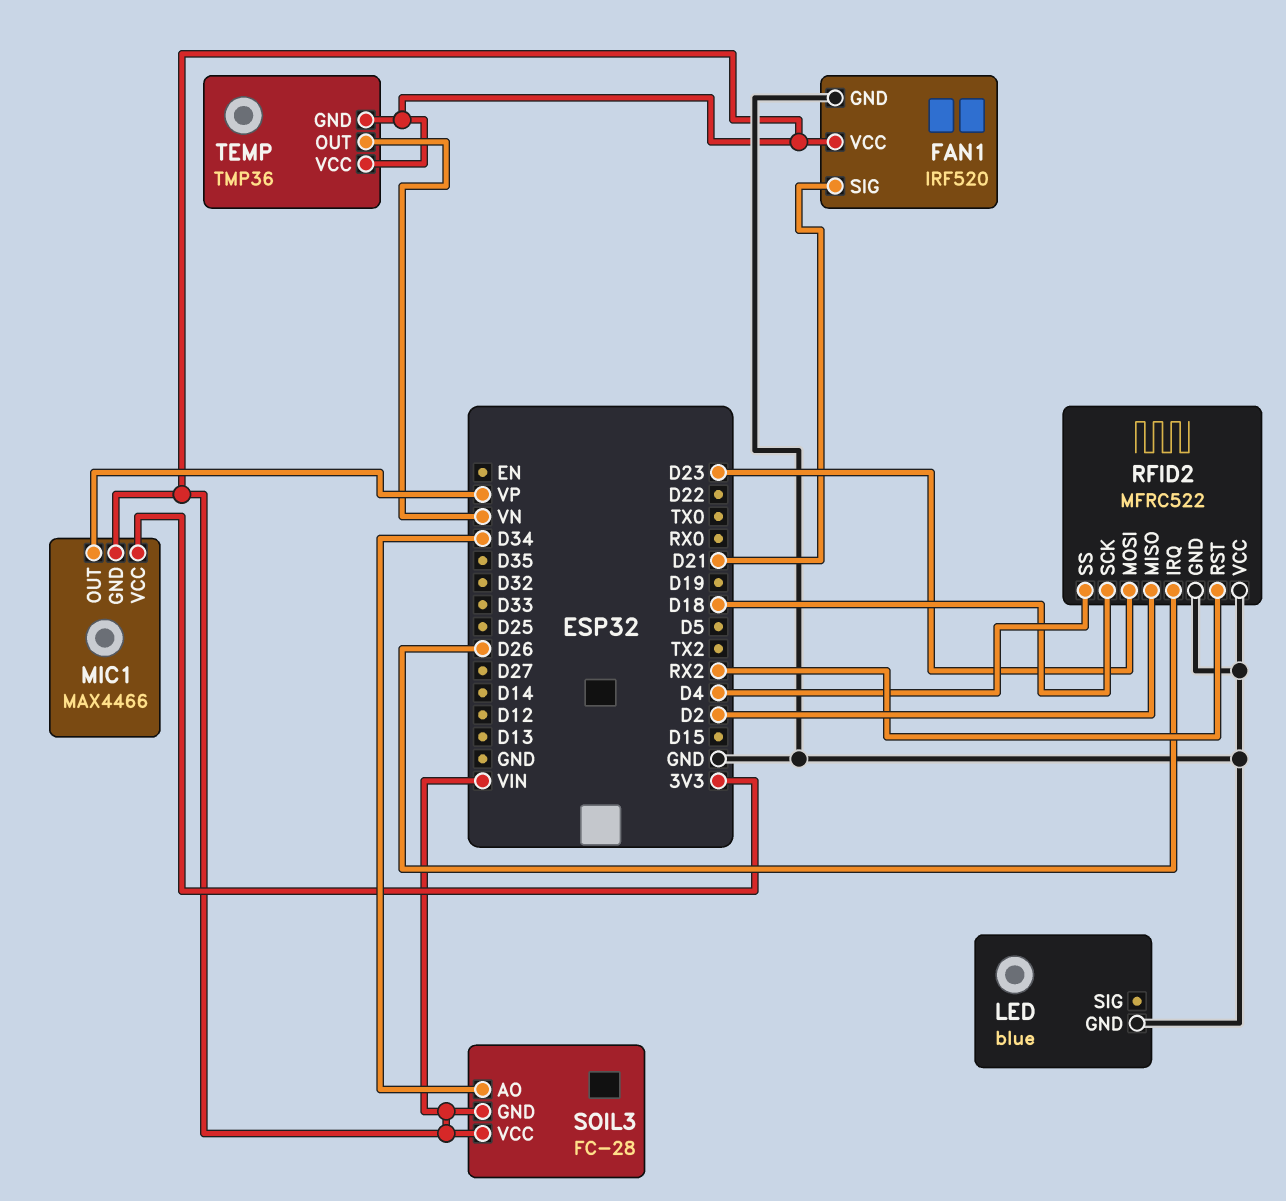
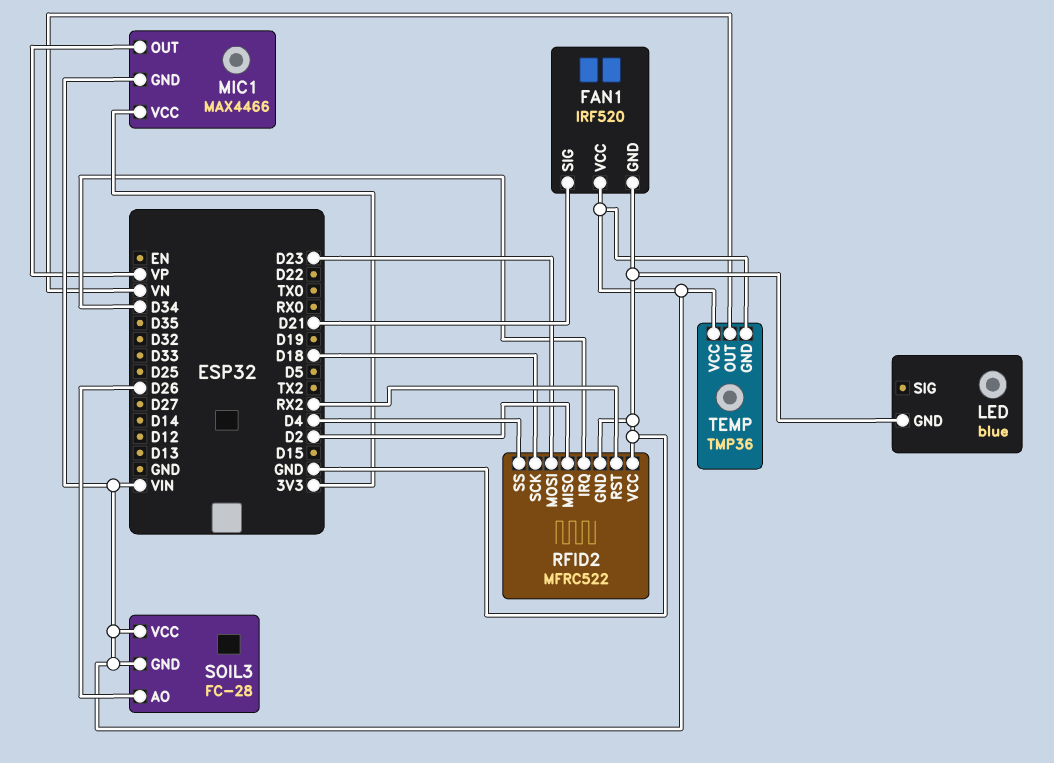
RFID2 pin IRQ: D26 -> D34
SOIL3 pin AO: D34 -> D26

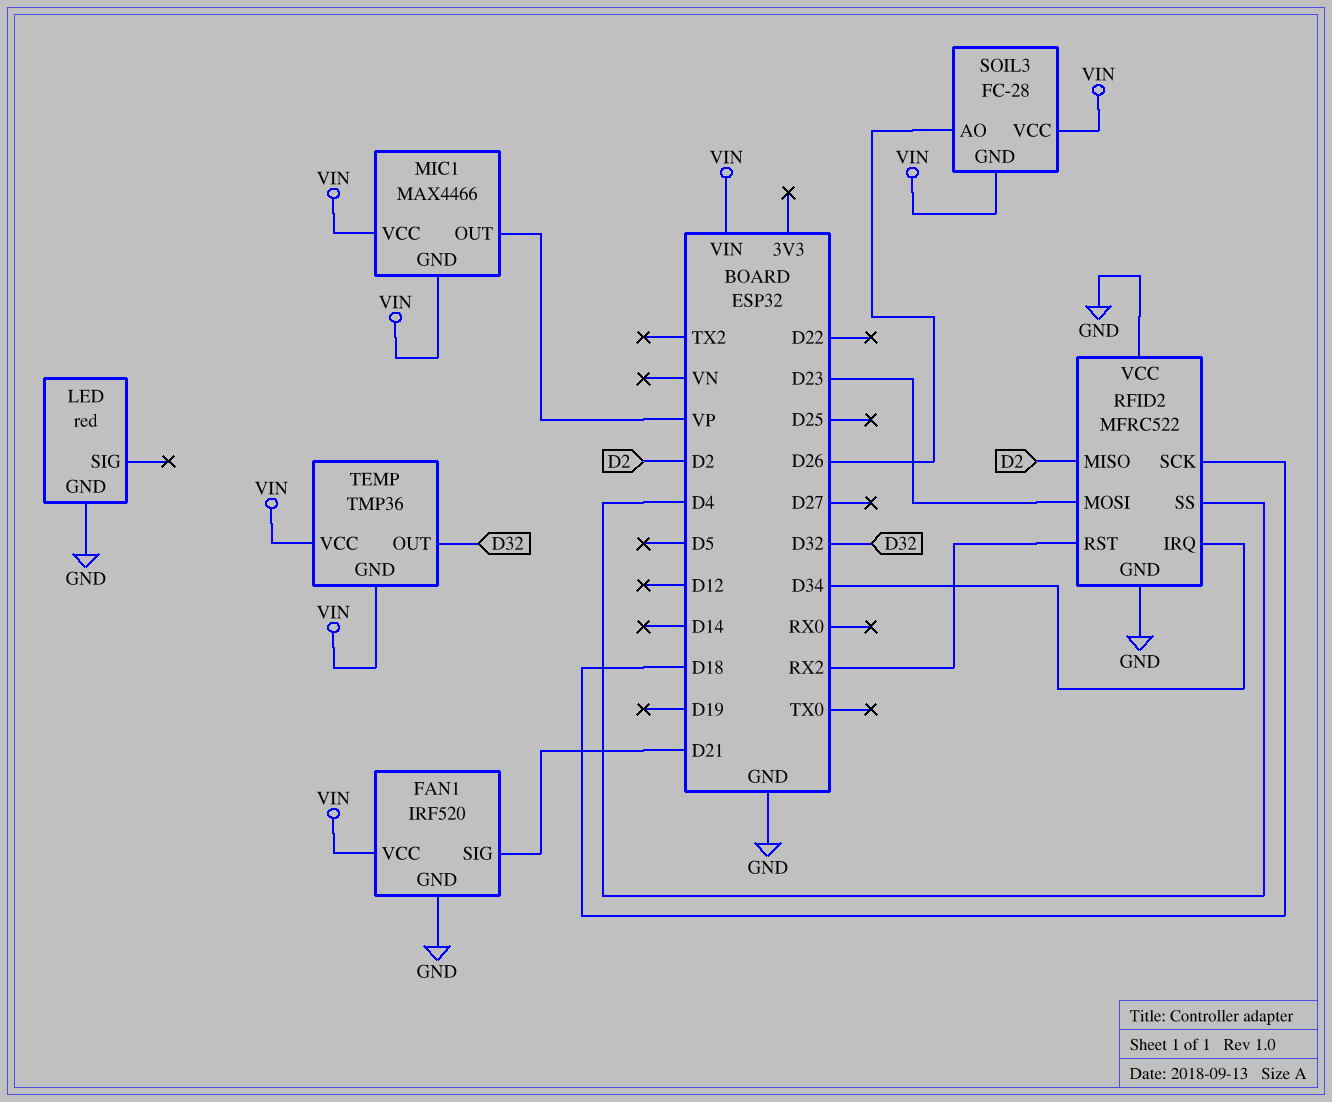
LED: blue -> red
MIC1 pin VCC: 3V3 -> VIN
TEMP pin OUT: VN -> D32

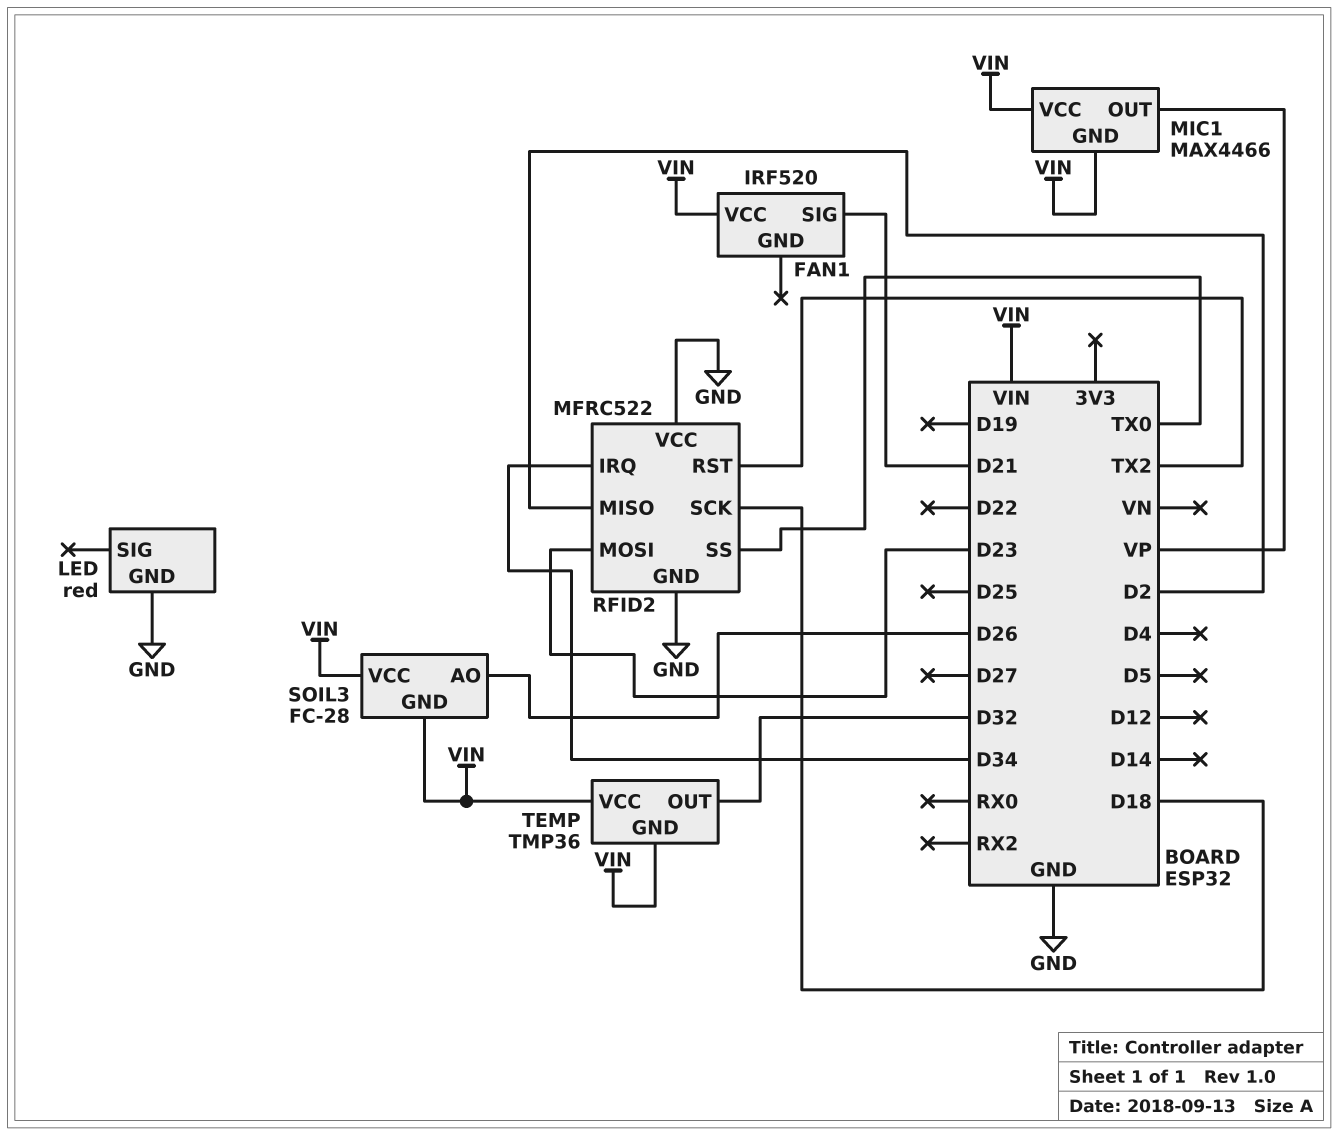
FAN1 pin GND: GND -> none
RFID2 pin RST: RX2 -> TX2
RFID2 pin SS: D4 -> TX0

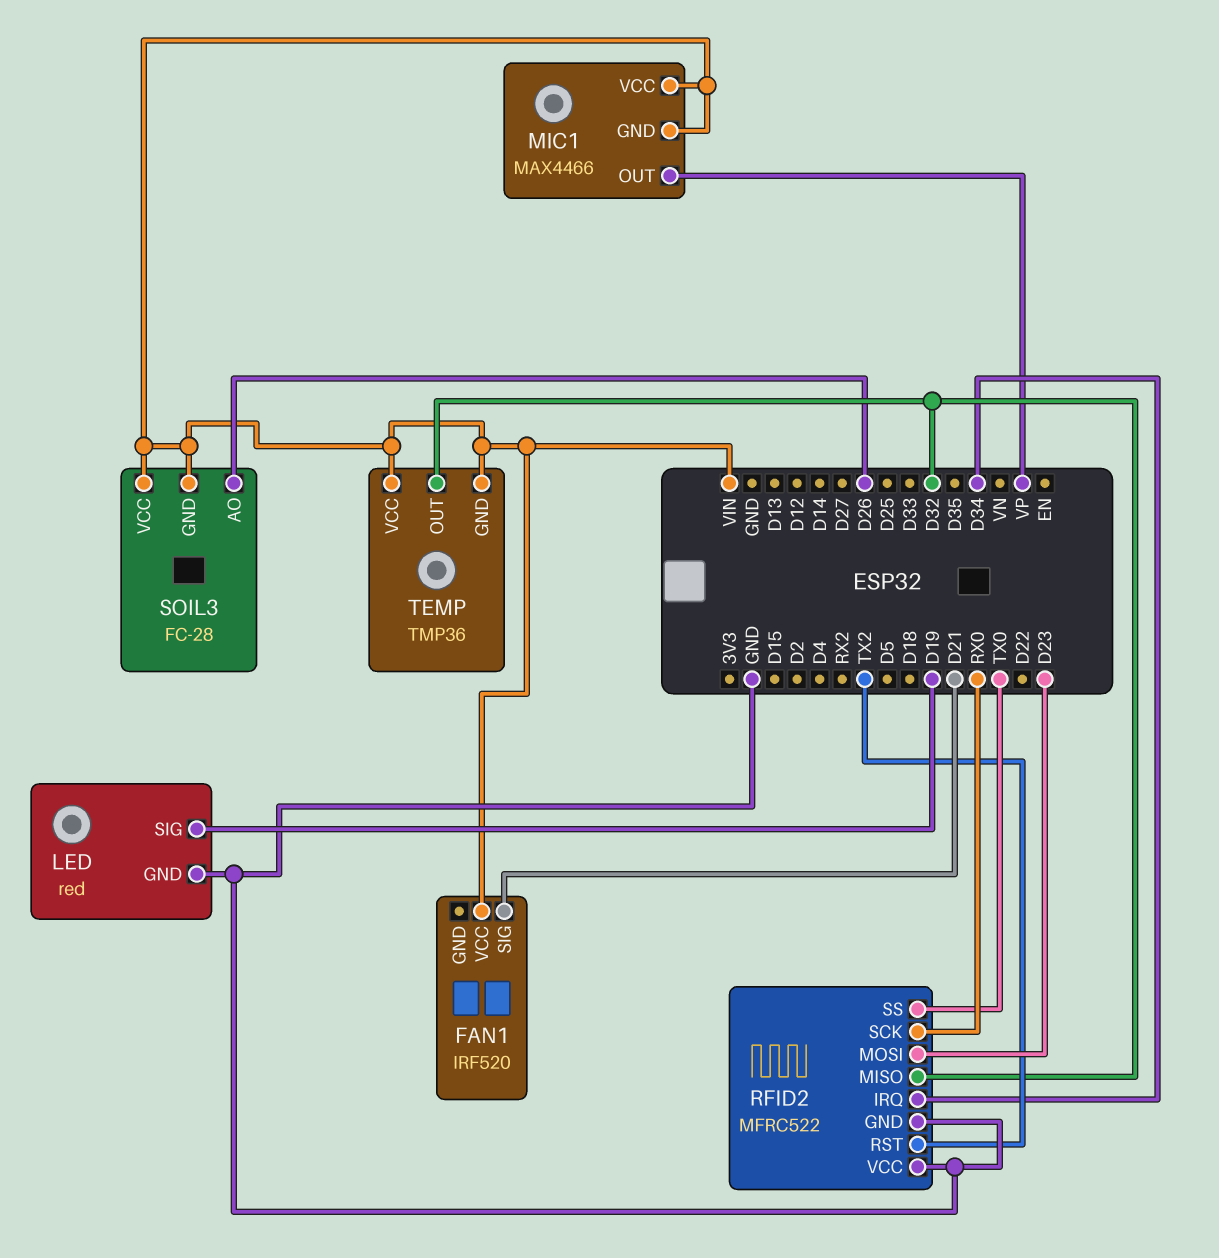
LED pin SIG: none -> D19
RFID2 pin MISO: D2 -> D32
RFID2 pin SCK: D18 -> RX0

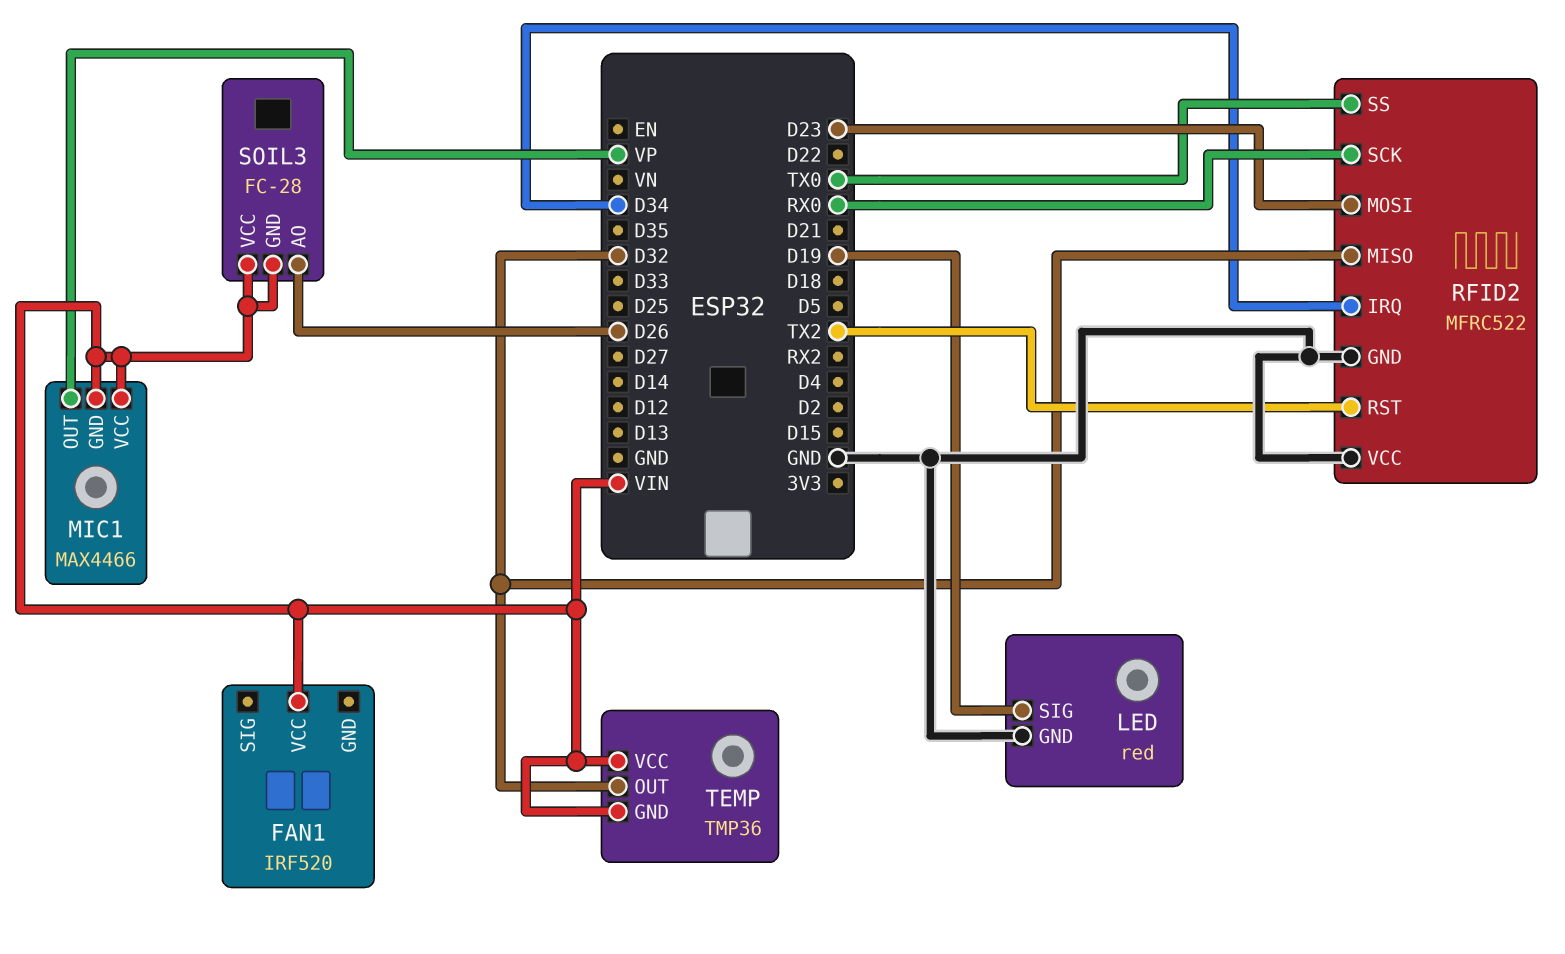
FAN1 pin SIG: D21 -> none

